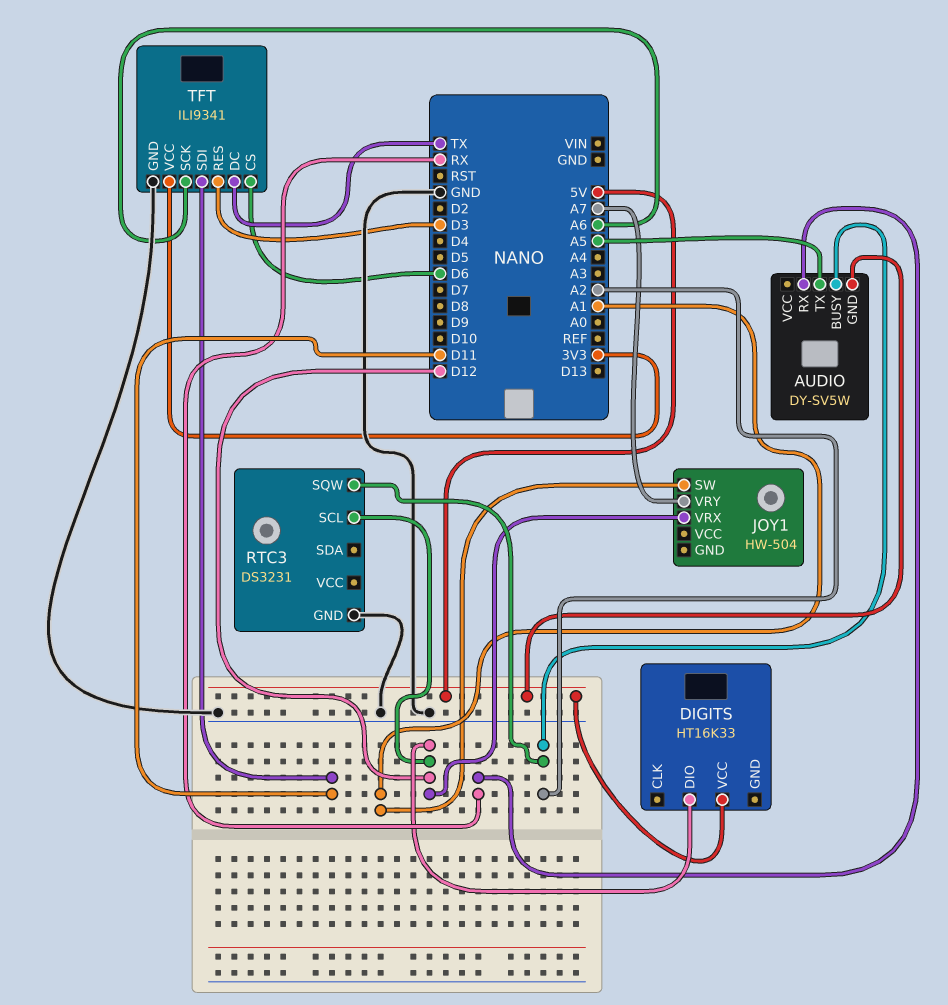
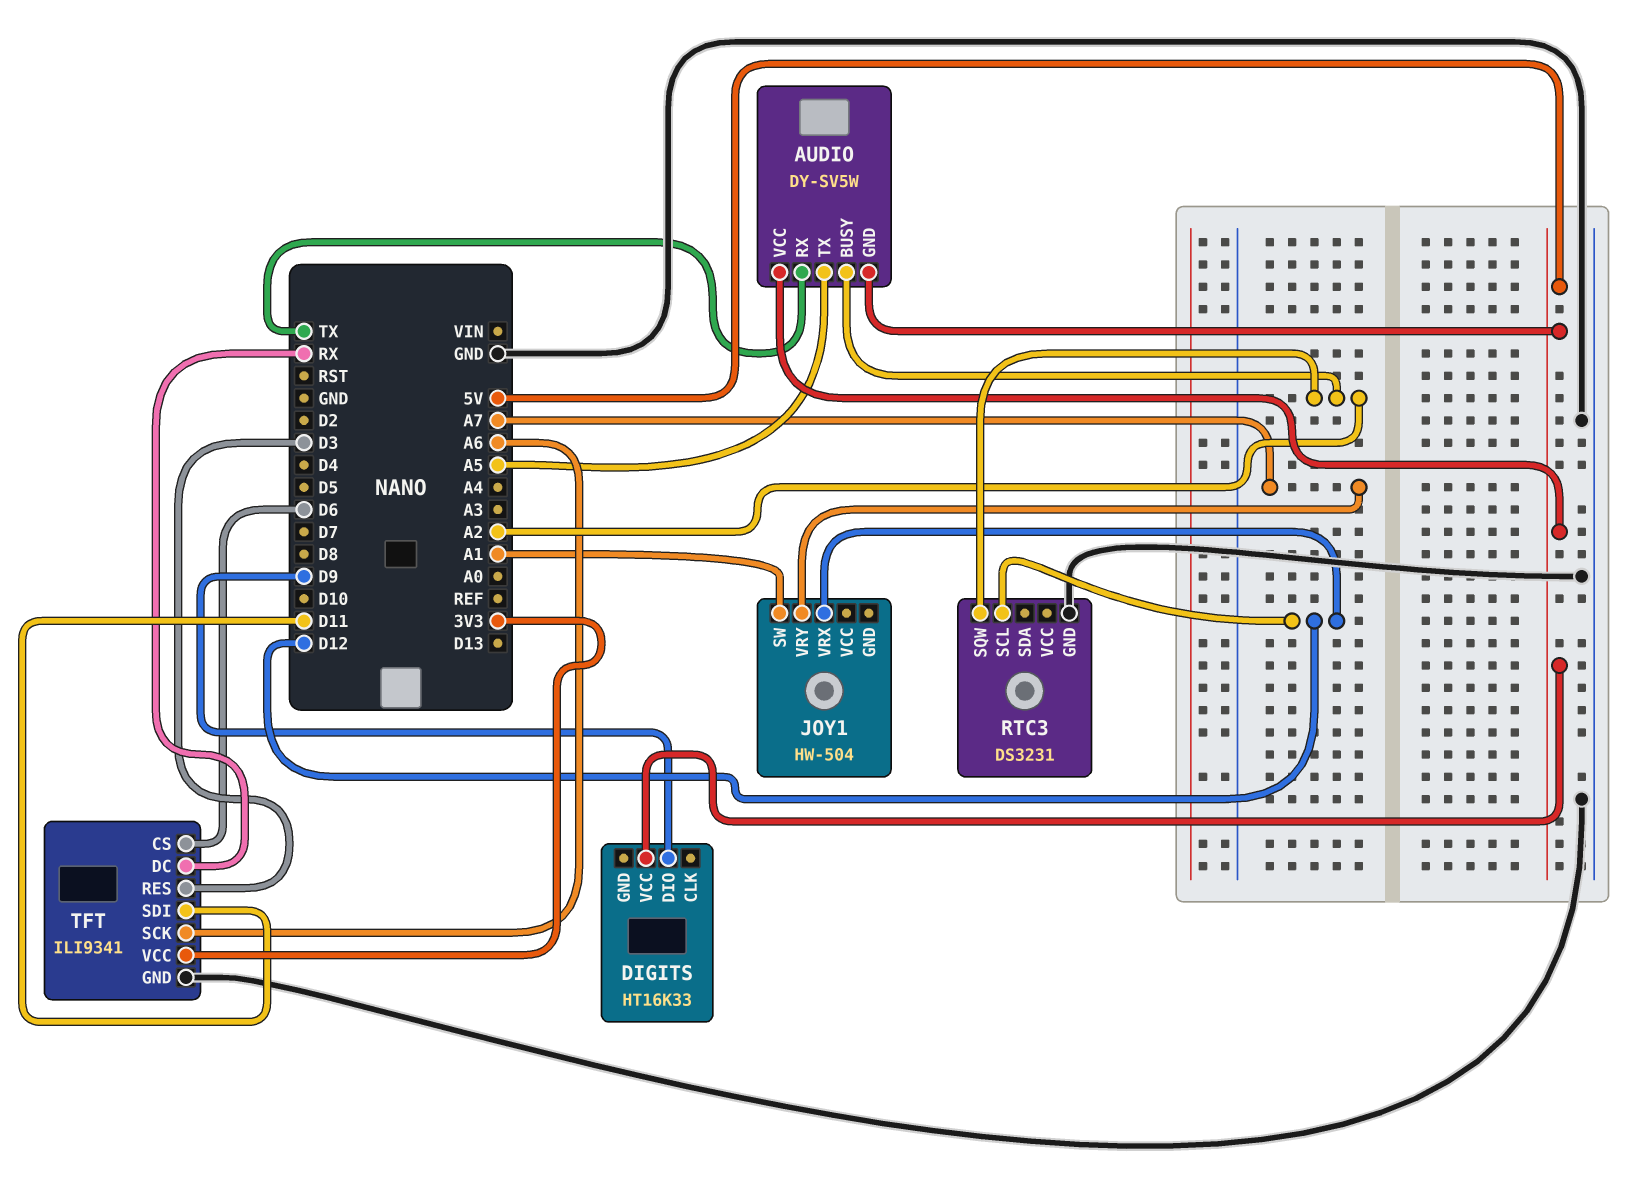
AUDIO pin RX: RX -> TX
AUDIO pin VCC: none -> 5V
DIGITS pin DIO: D12 -> D9
TFT pin DC: TX -> RX

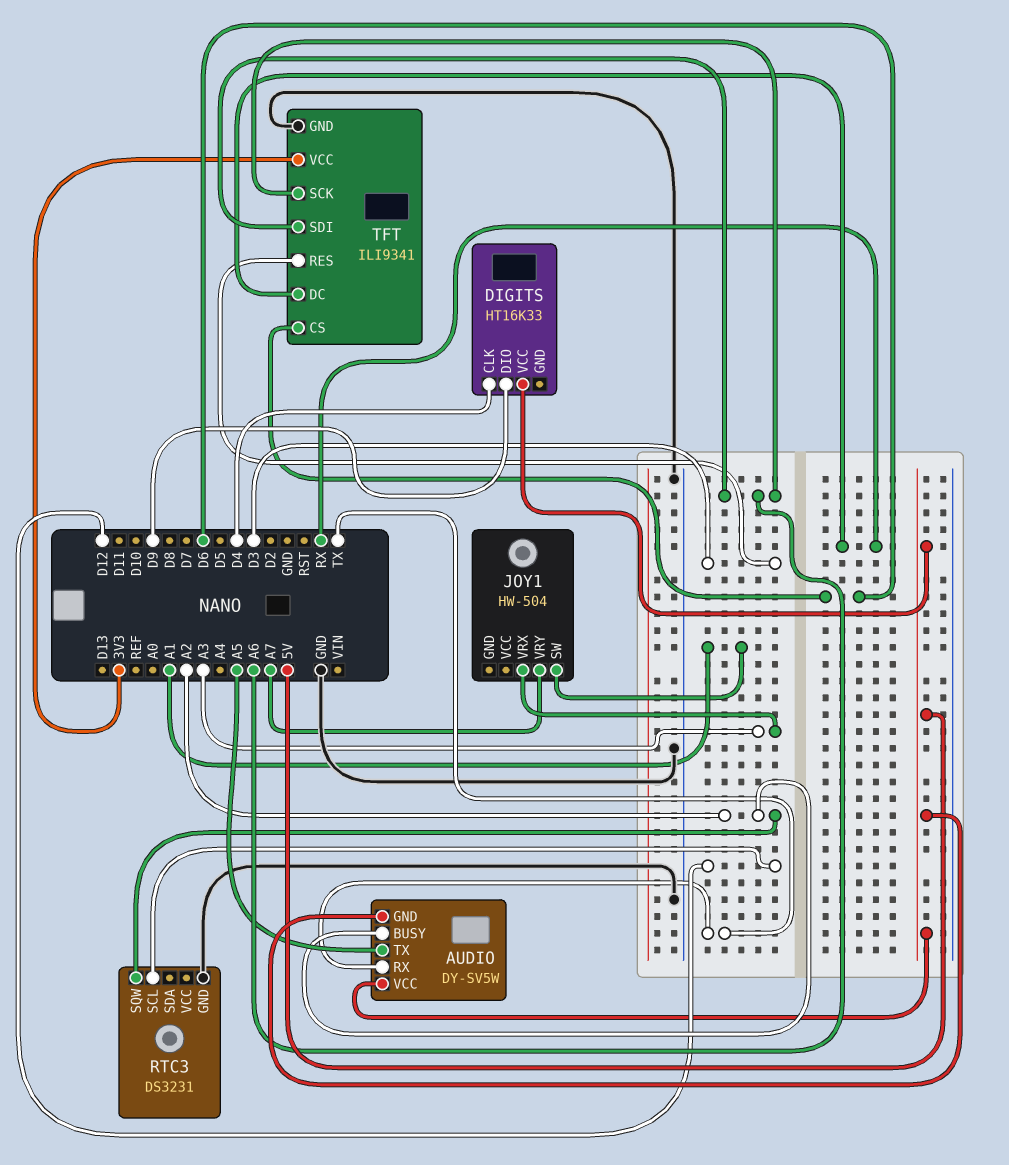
DIGITS pin CLK: none -> D4
JOY1 pin VRX: D12 -> A3
TFT pin SDI: D11 -> A6

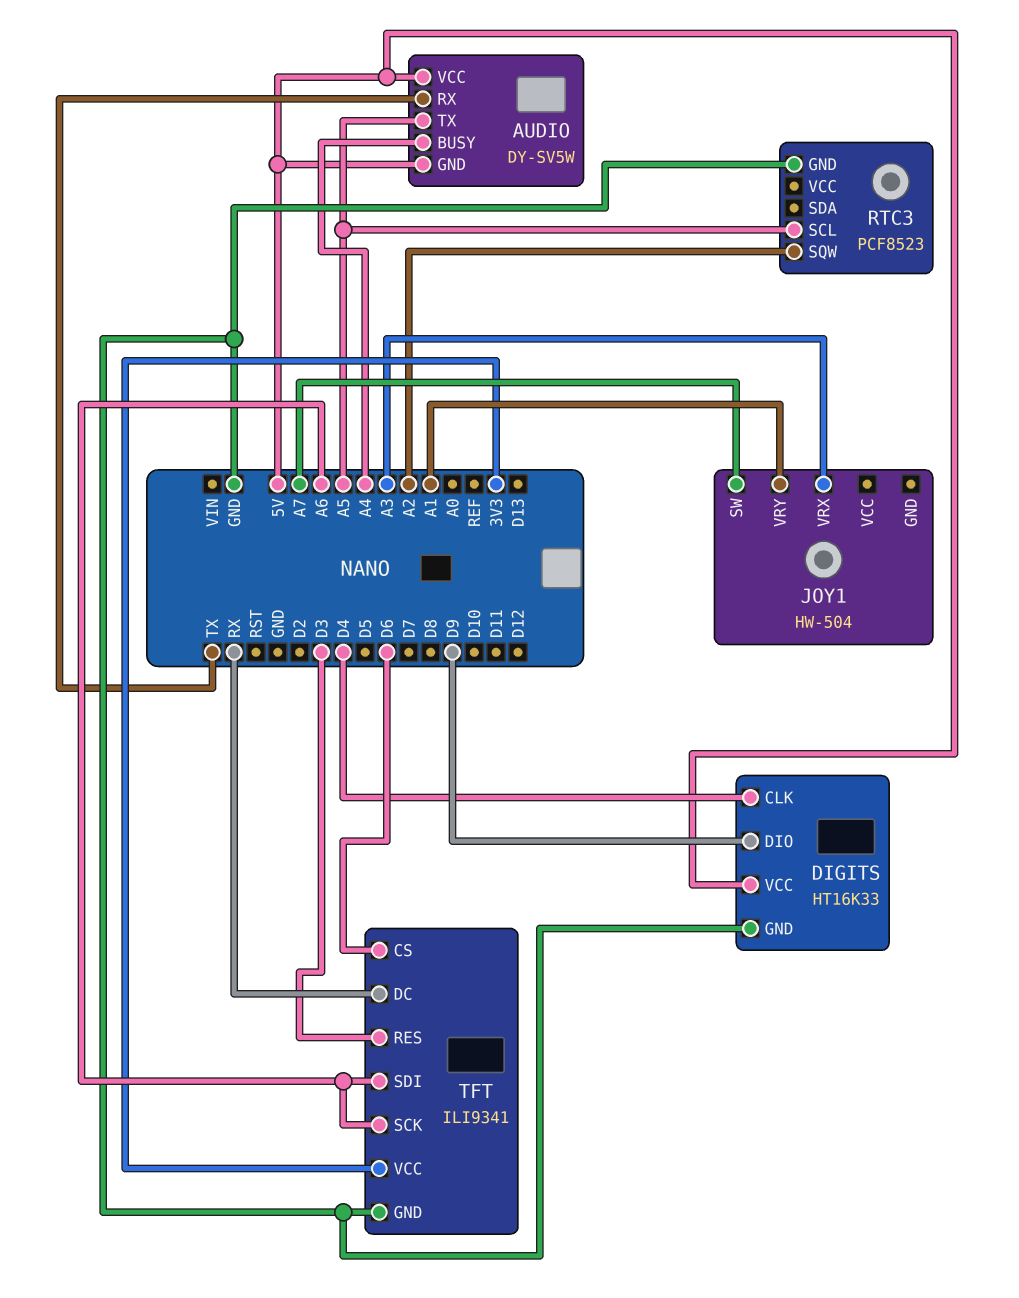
AUDIO pin BUSY: A2 -> A4
DIGITS pin GND: none -> GND
JOY1 pin SW: A1 -> A7
JOY1 pin VRY: A7 -> A1
RTC3: DS3231 -> PCF8523
RTC3 pin SCL: D12 -> A5

